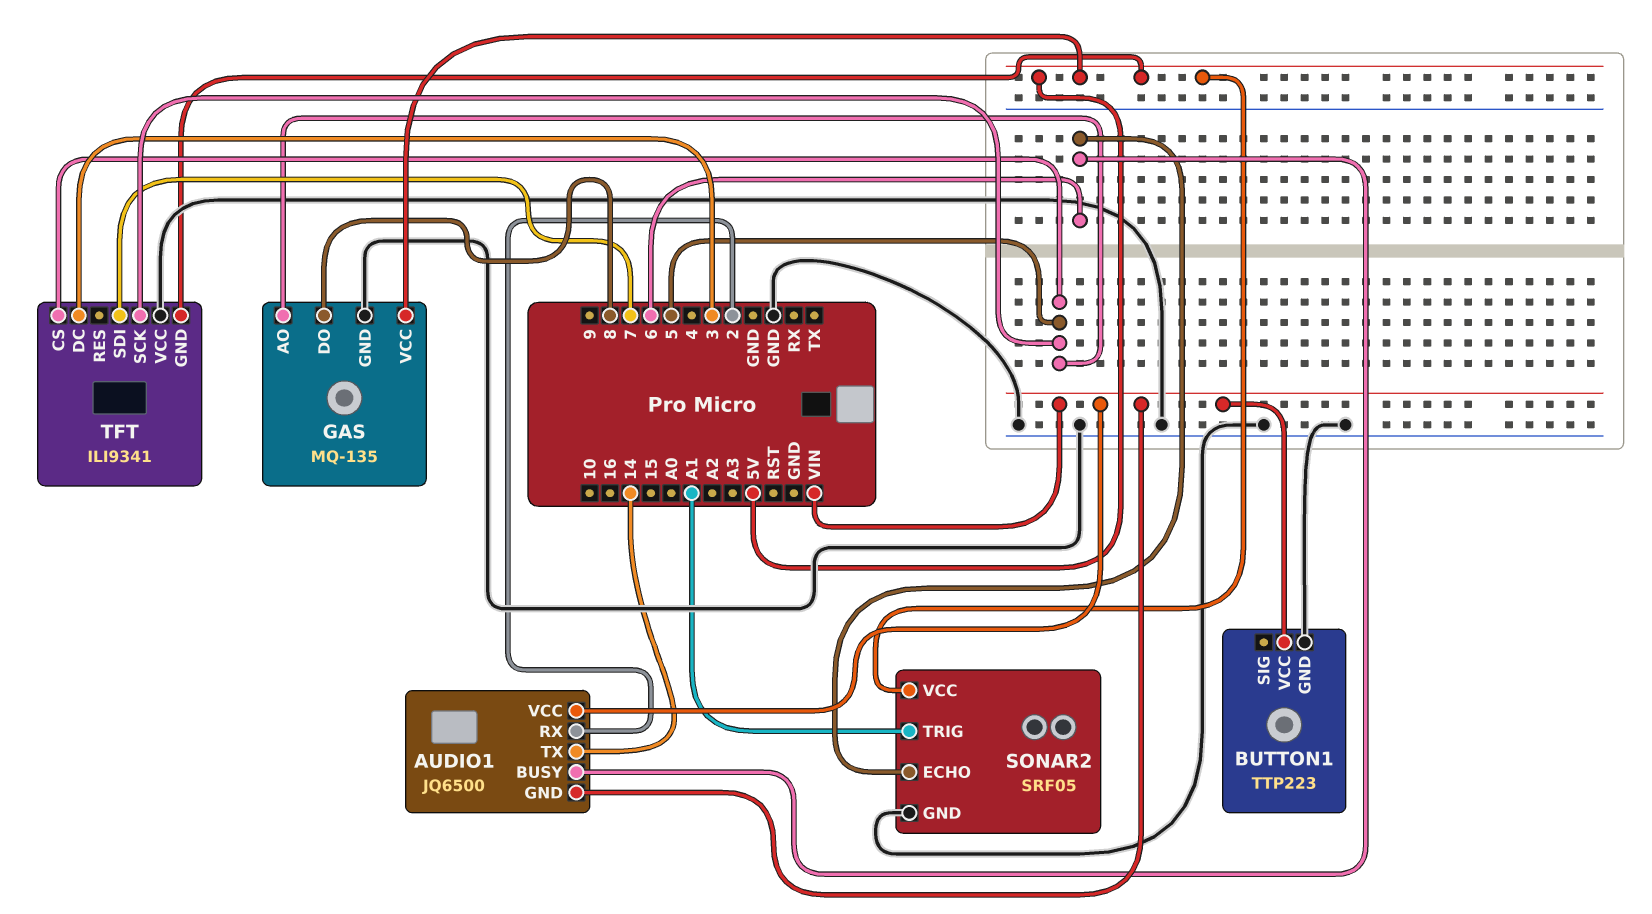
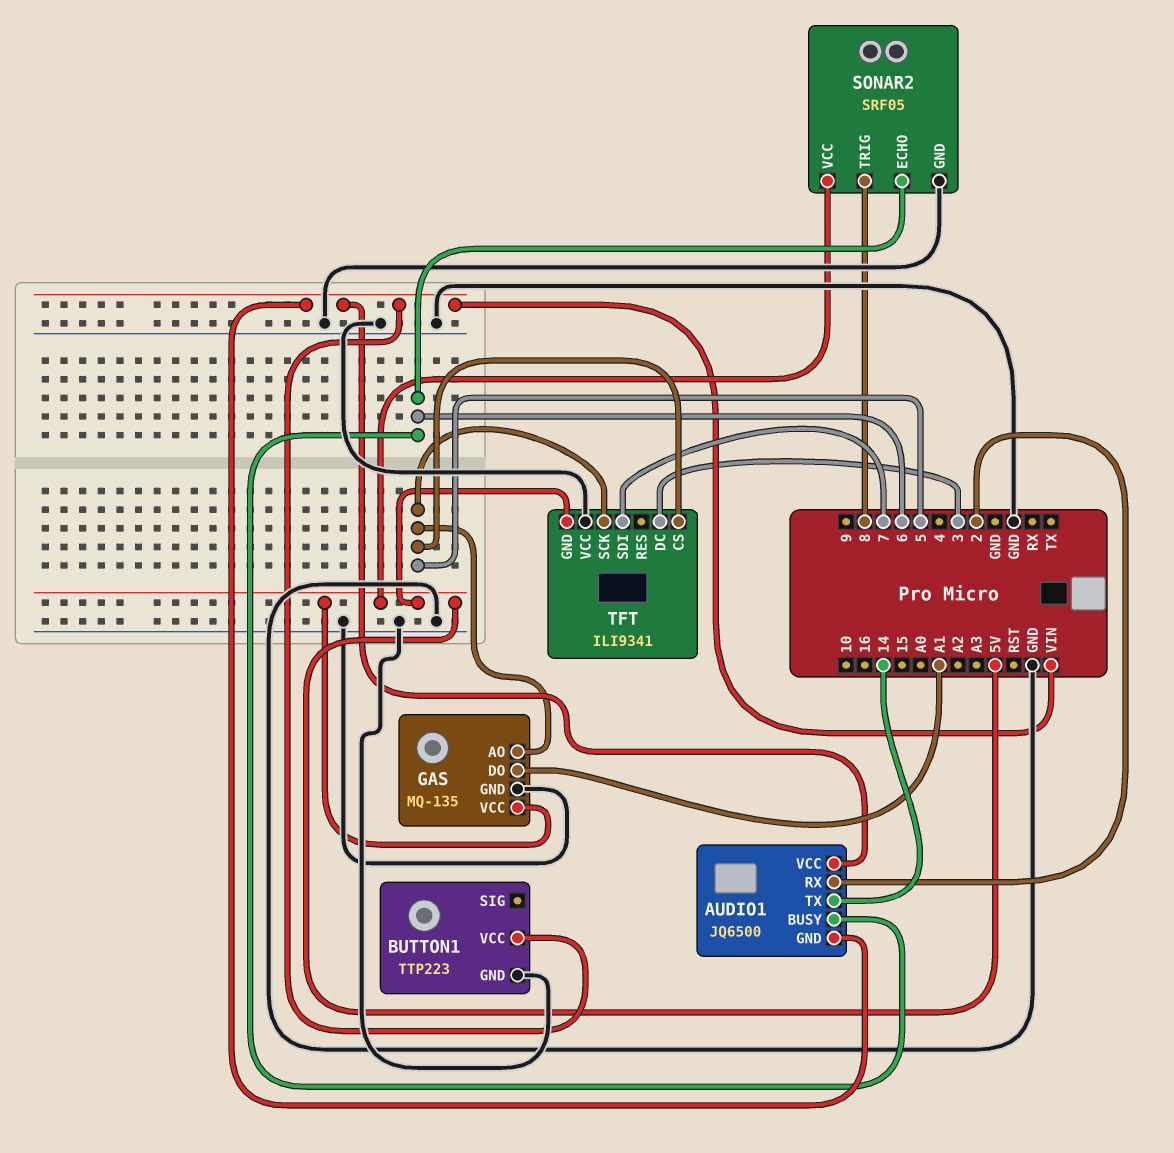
GAS pin DO: 8 -> A1
SONAR2 pin TRIG: A1 -> 8

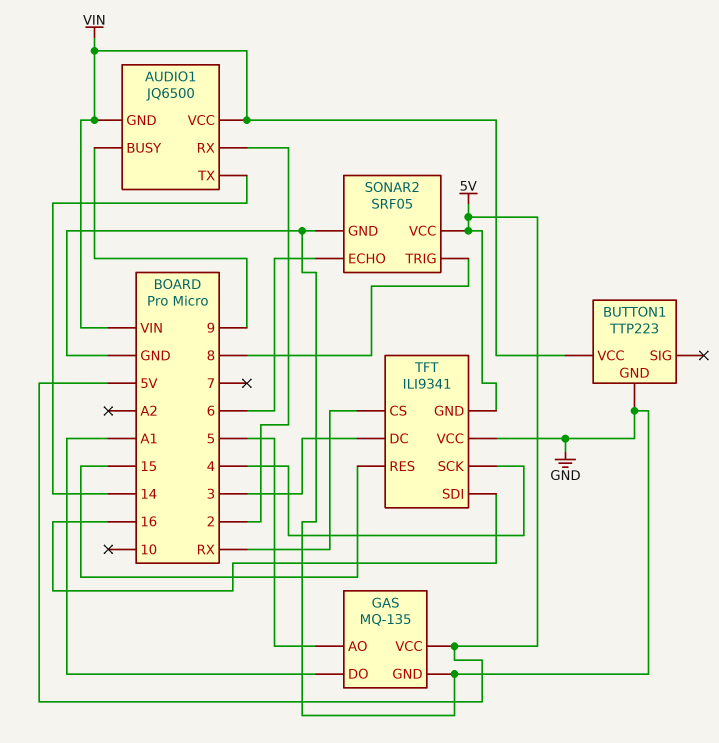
AUDIO1 pin BUSY: 6 -> 9
TFT pin CS: 5 -> RX
TFT pin RES: none -> 15
TFT pin SCK: 5 -> 4
TFT pin SDI: 7 -> 16

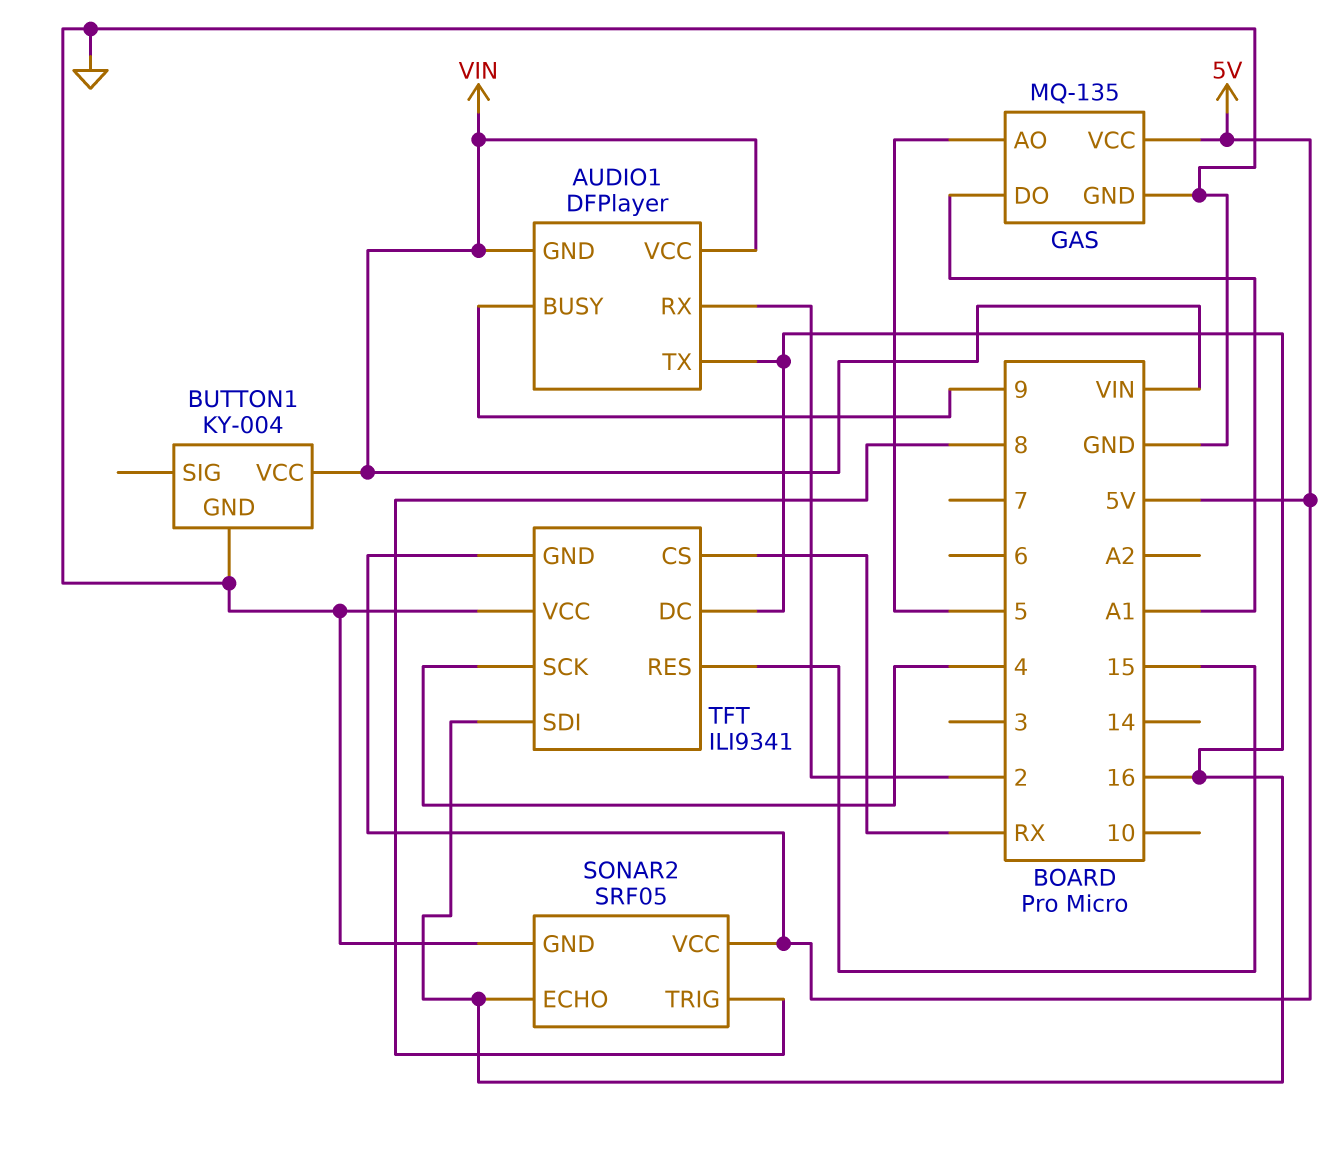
AUDIO1: JQ6500 -> DFPlayer
AUDIO1 pin TX: 14 -> 16
BUTTON1: TTP223 -> KY-004
SONAR2 pin ECHO: 6 -> 16
TFT pin DC: 3 -> 16

